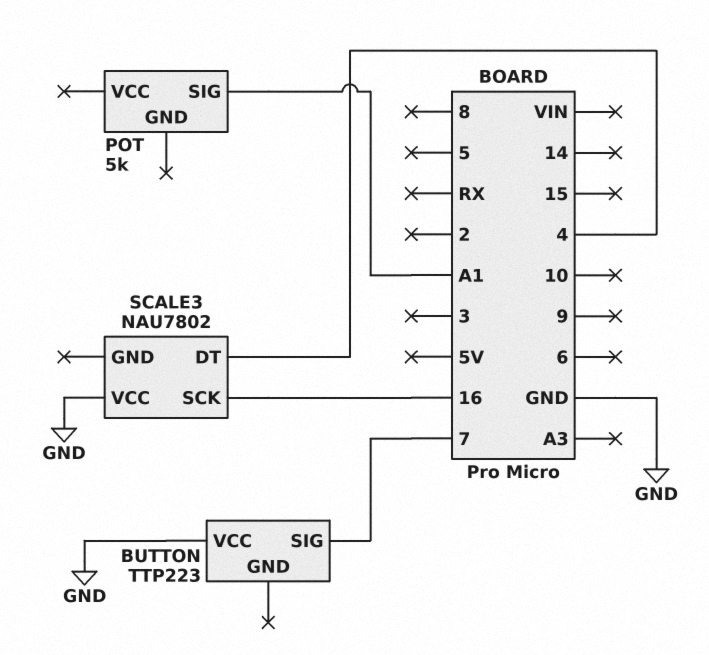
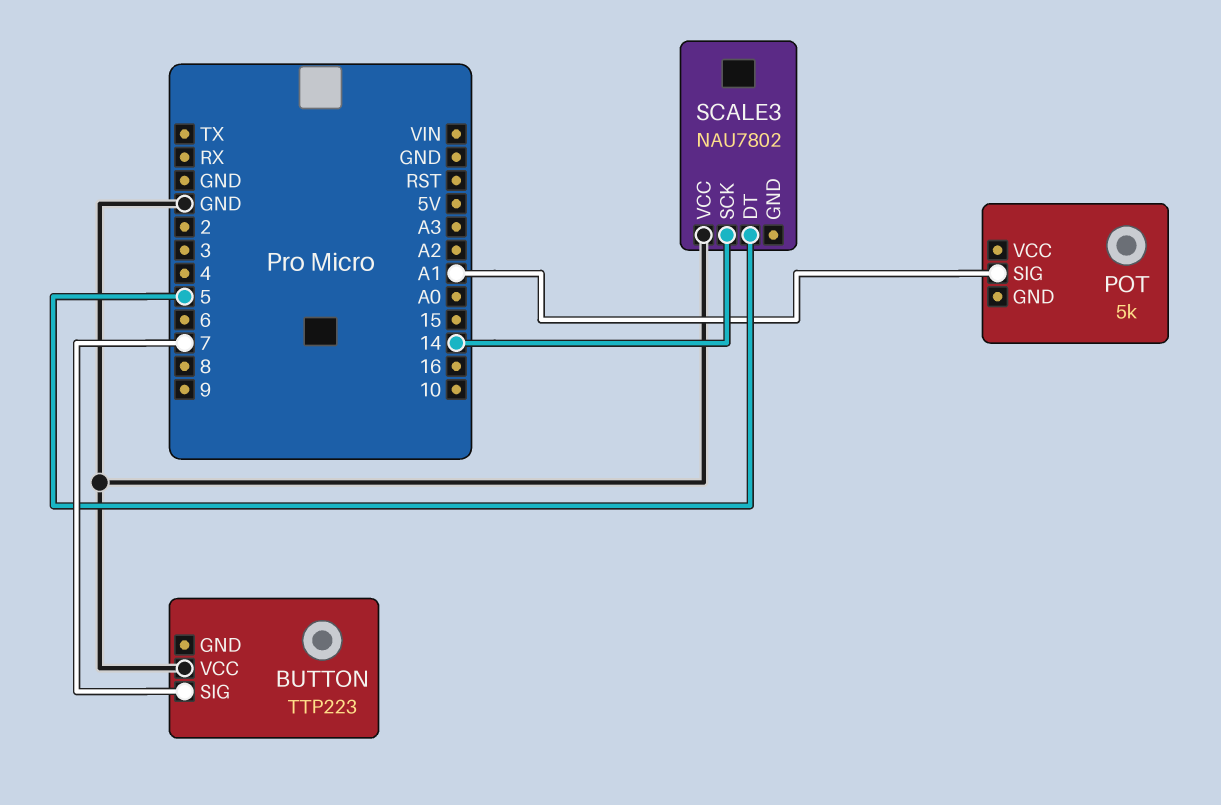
SCALE3 pin DT: 4 -> 5
SCALE3 pin SCK: 16 -> 14

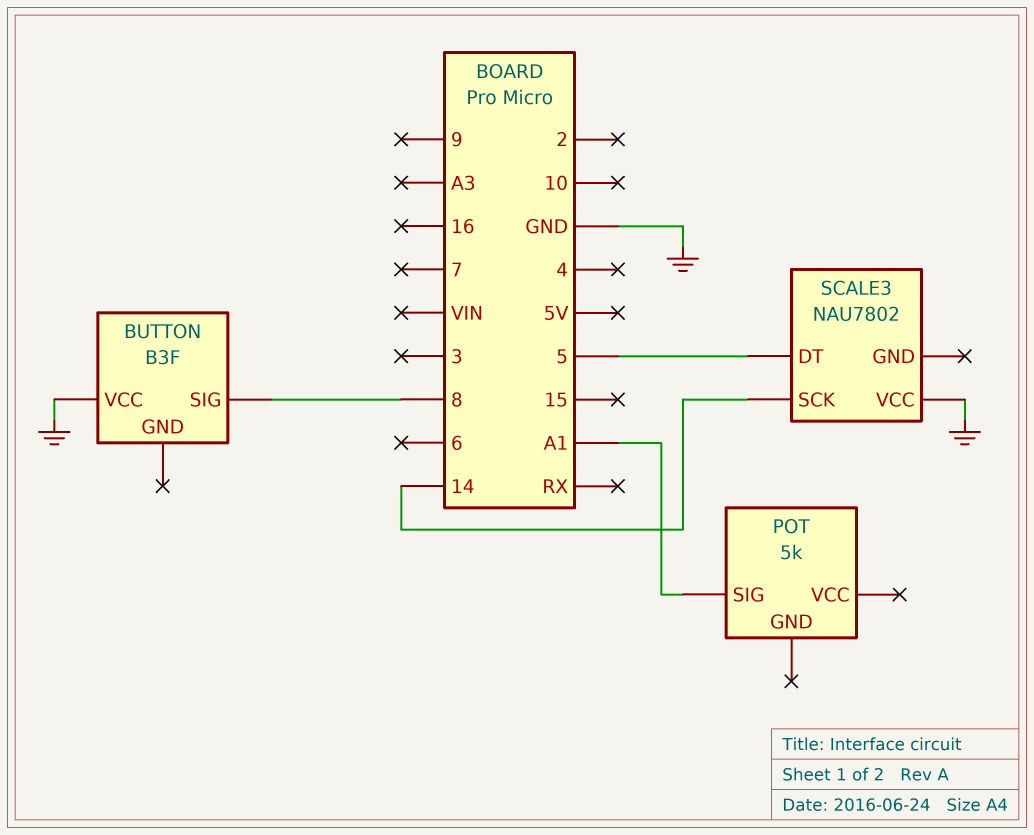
BUTTON: TTP223 -> B3F
BUTTON pin SIG: 7 -> 8

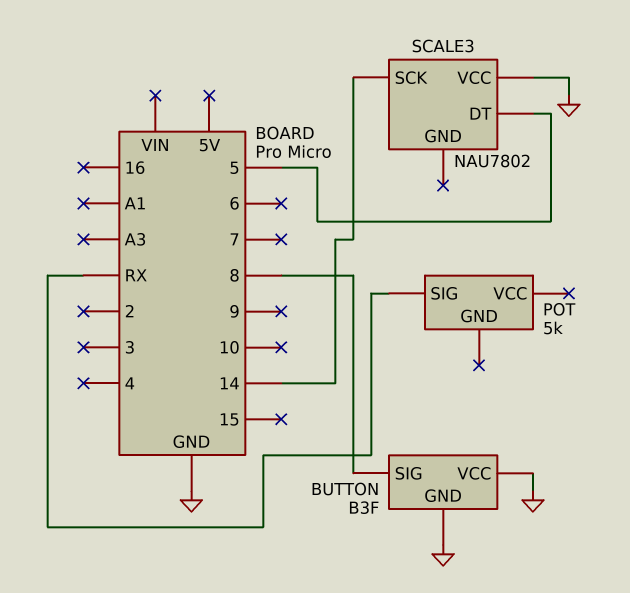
BUTTON pin GND: none -> GND
POT pin SIG: A1 -> RX

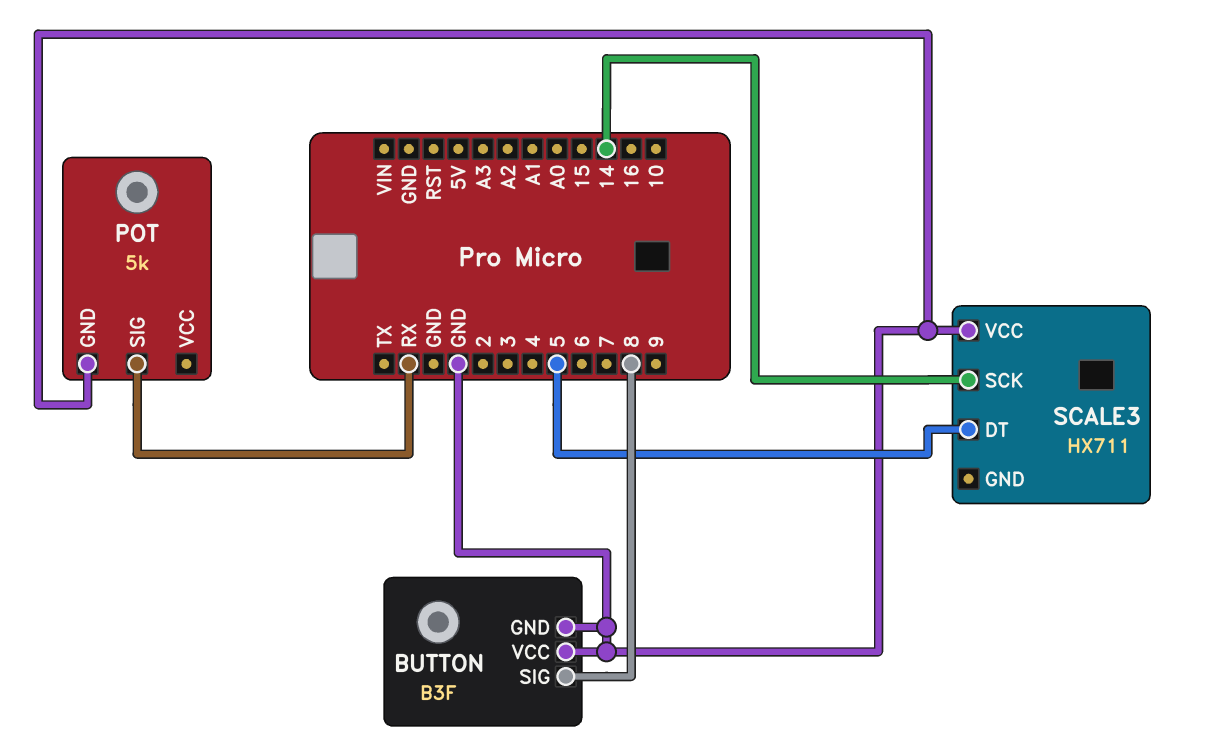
POT pin GND: none -> GND
SCALE3: NAU7802 -> HX711

